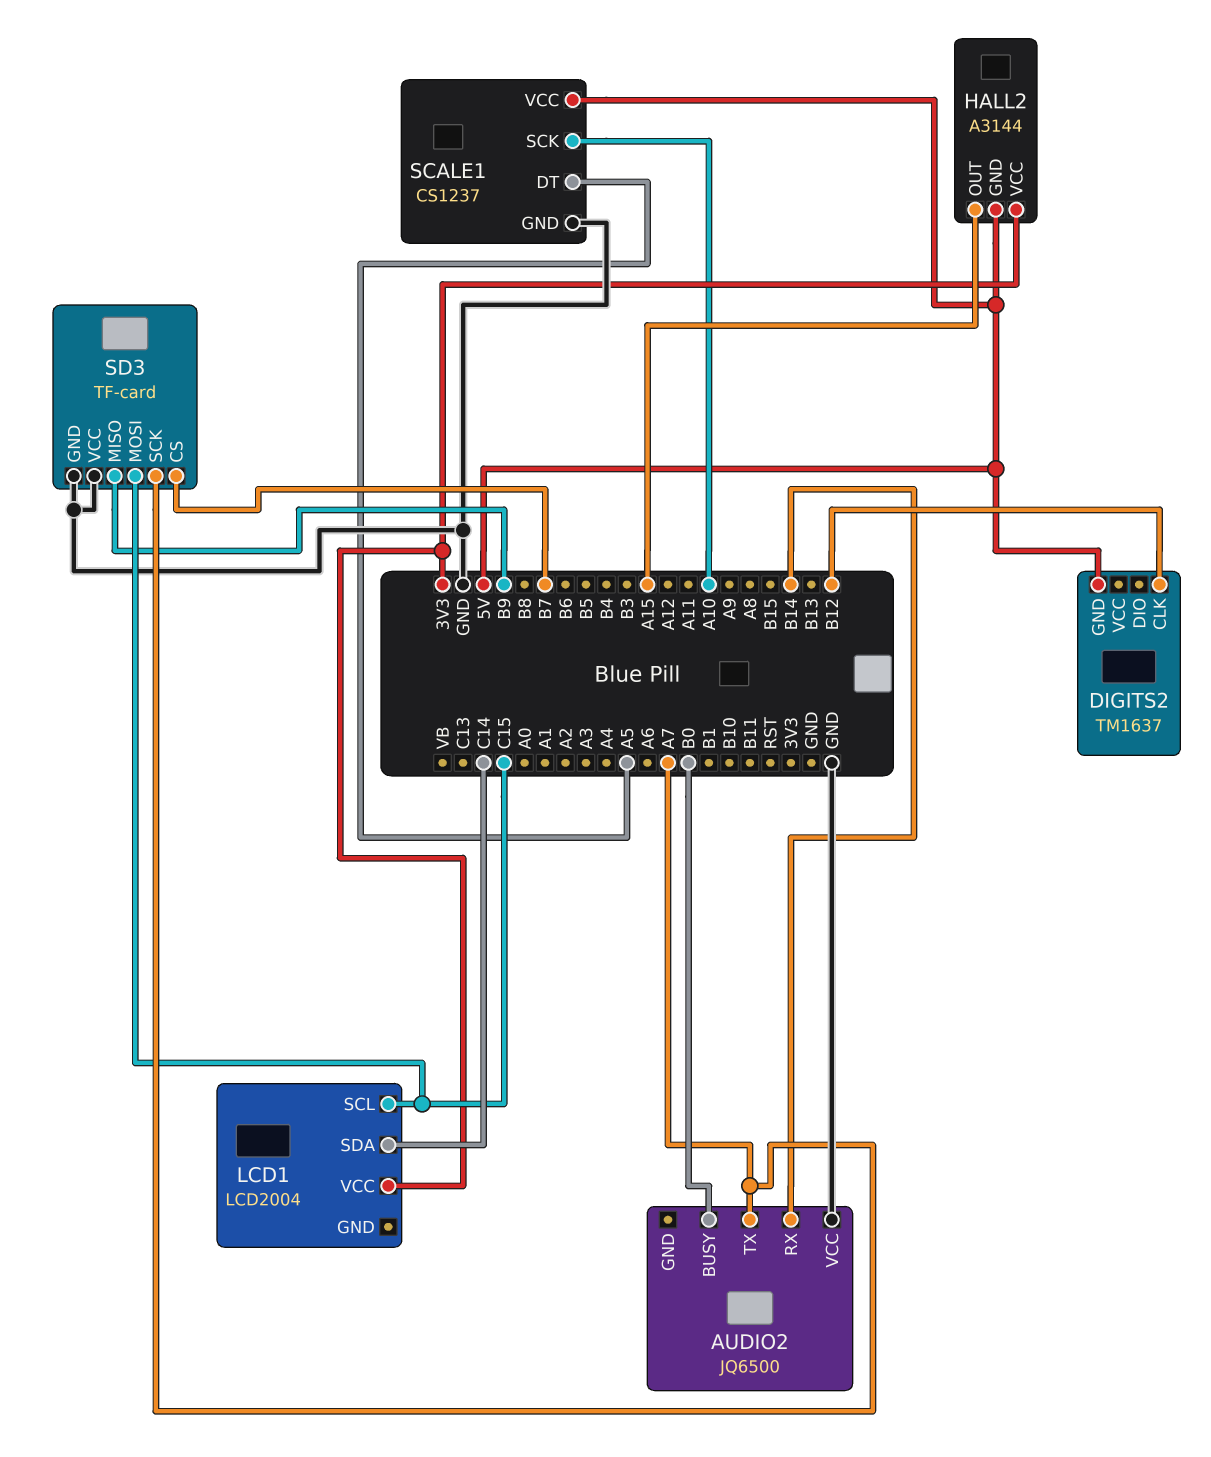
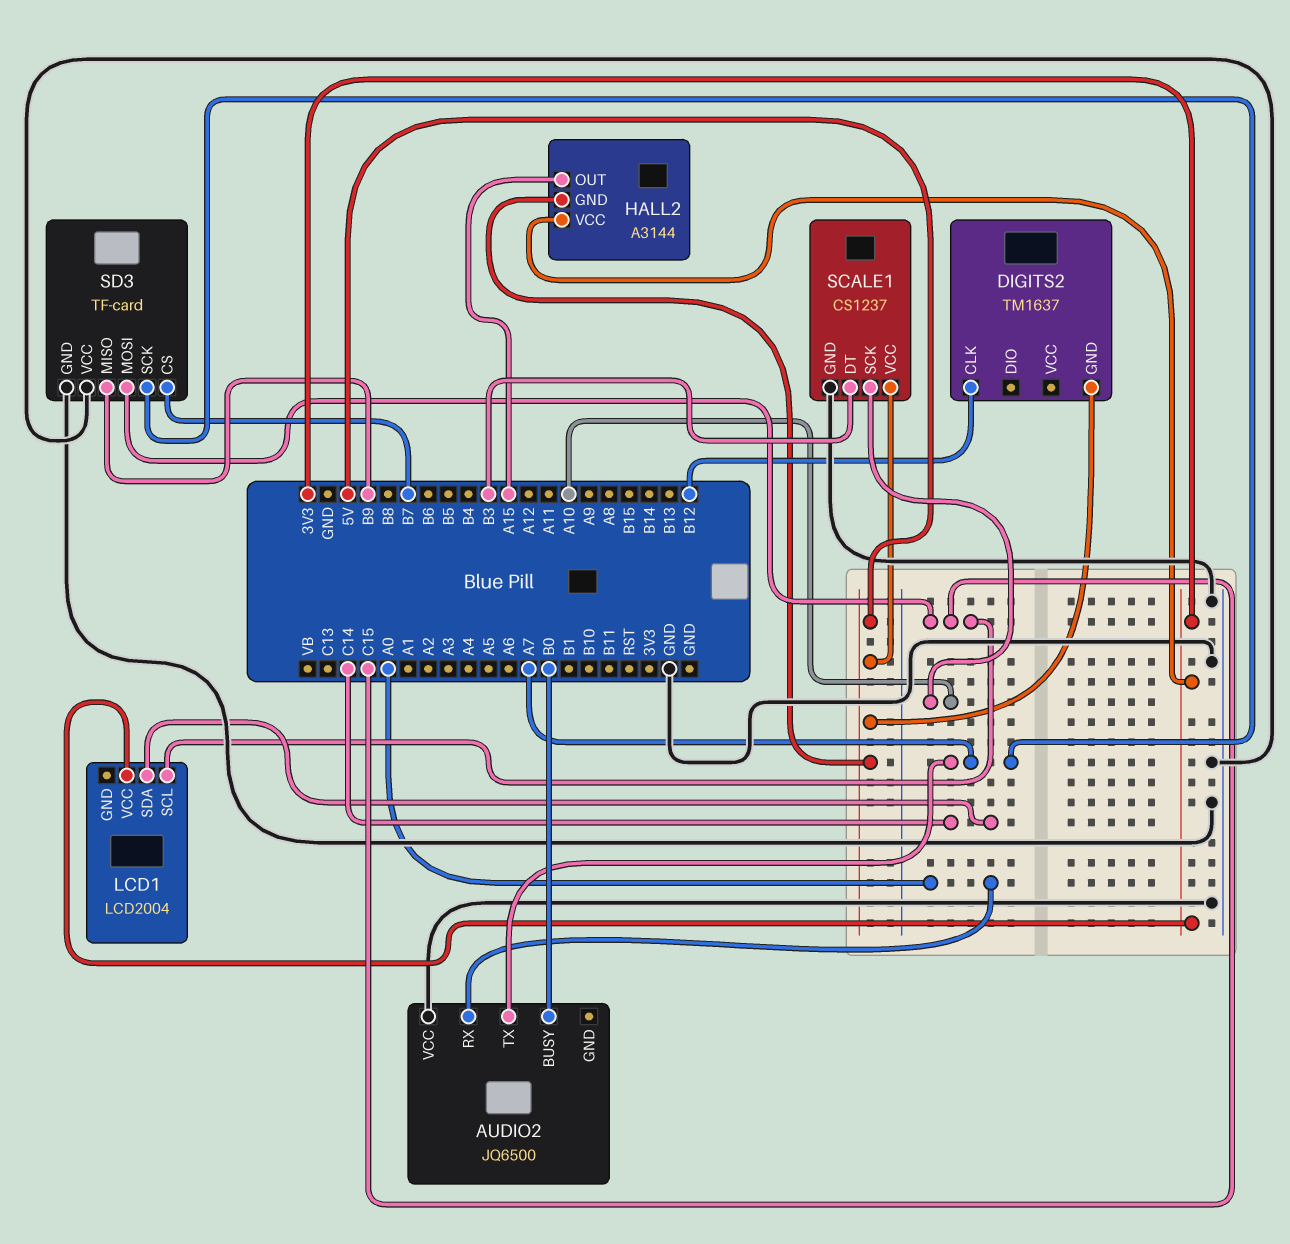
AUDIO2 pin RX: B14 -> A0
SCALE1 pin DT: A5 -> B3

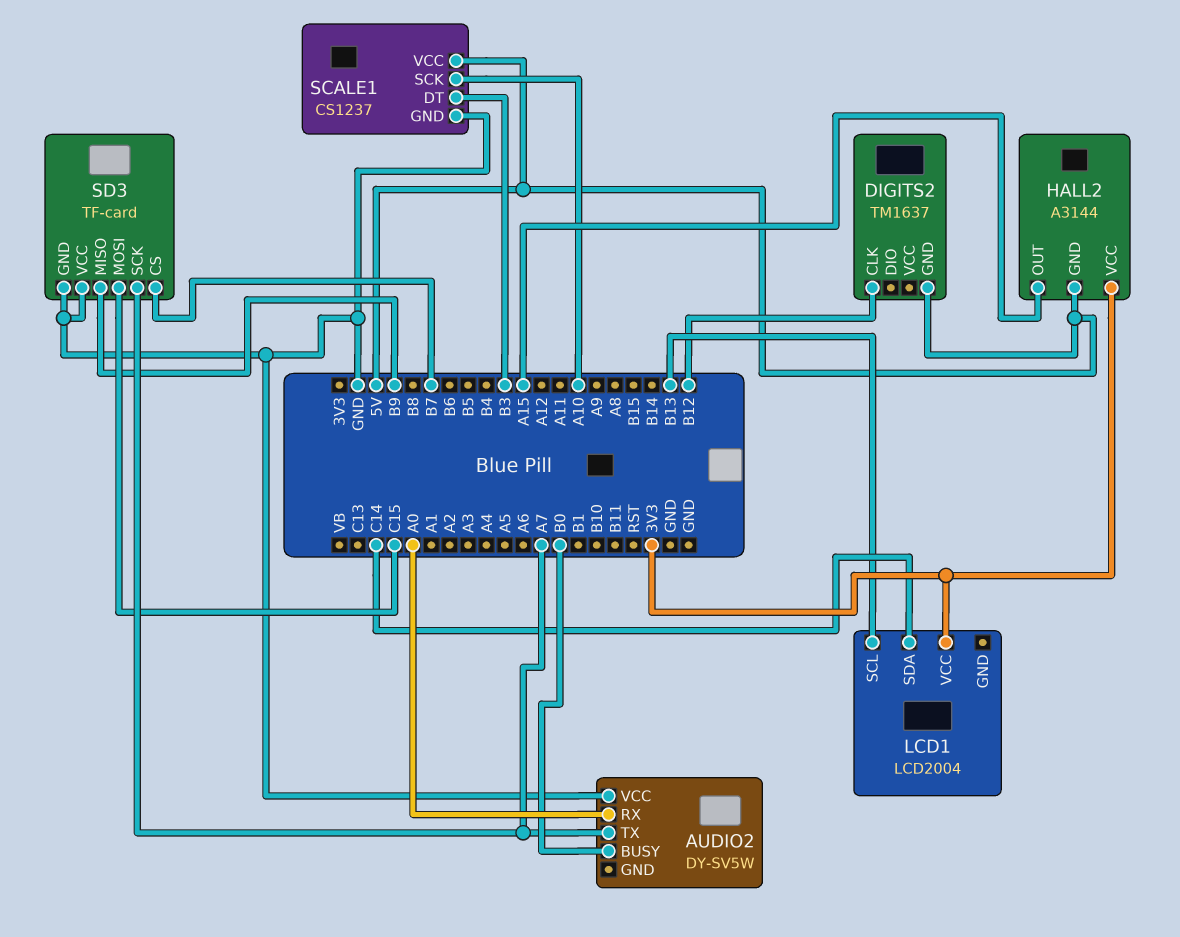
AUDIO2: JQ6500 -> DY-SV5W
LCD1 pin SCL: C15 -> B13

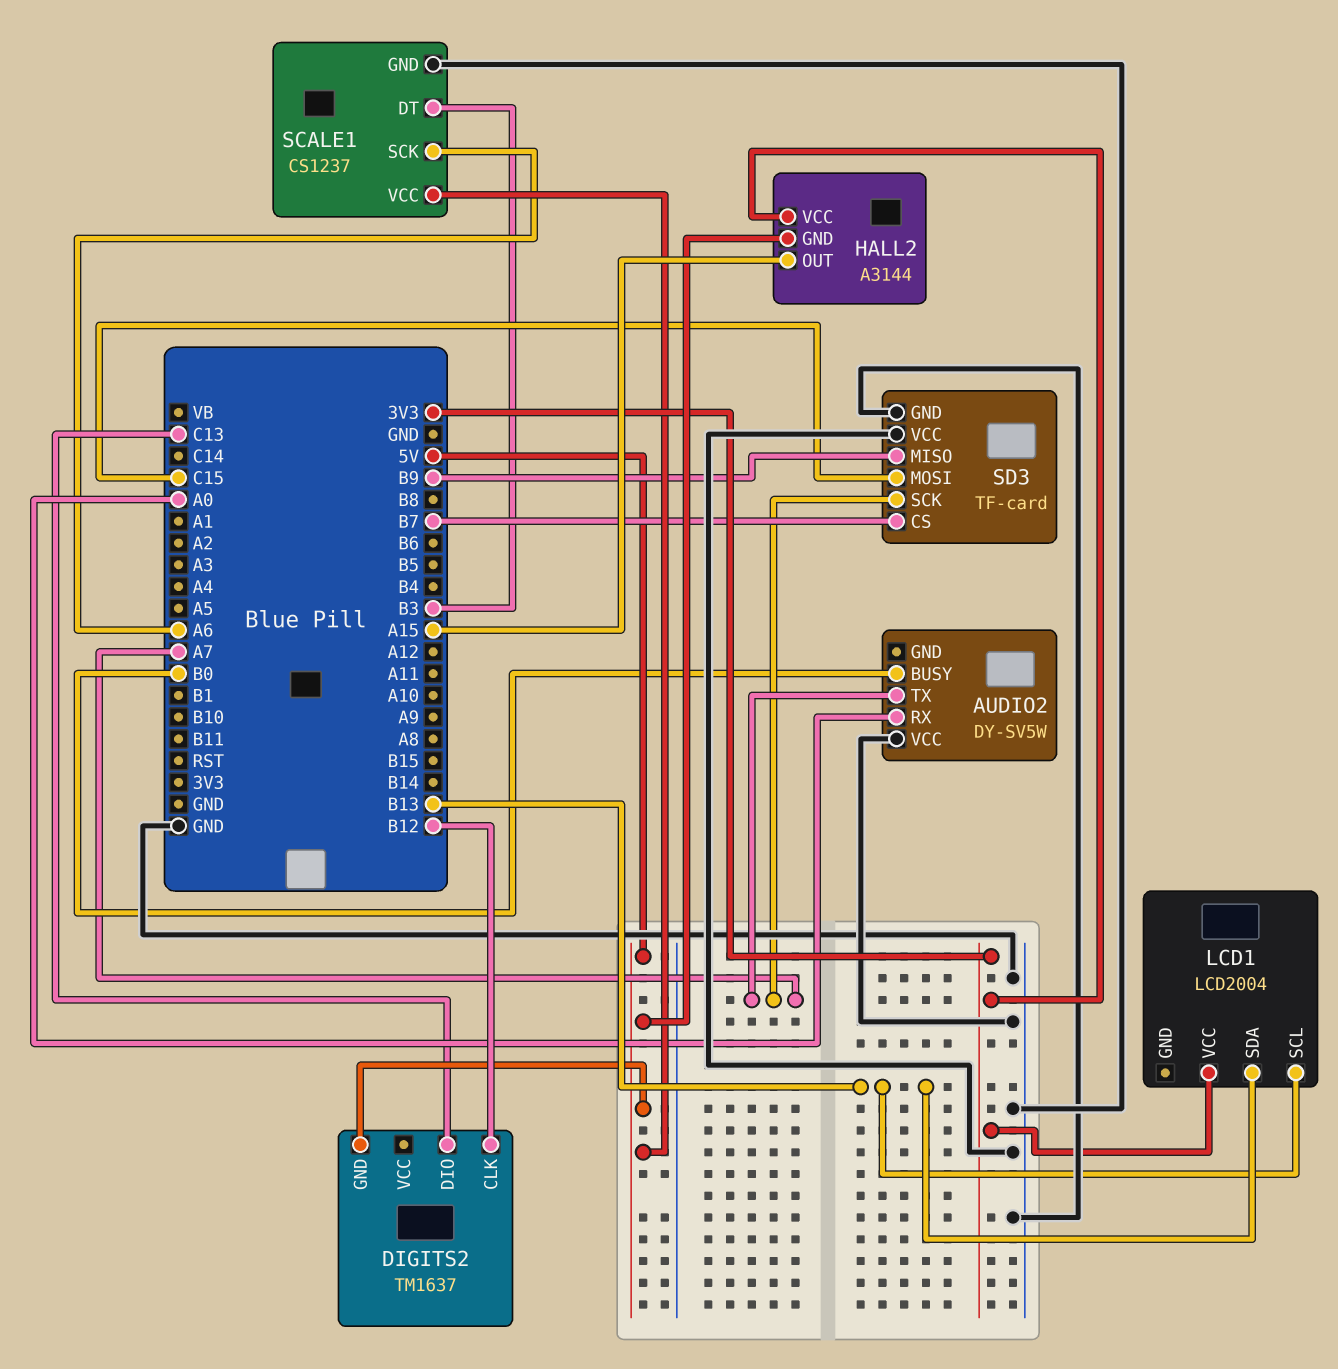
DIGITS2 pin DIO: none -> C13
LCD1 pin SDA: C14 -> B13
SCALE1 pin SCK: A10 -> A6

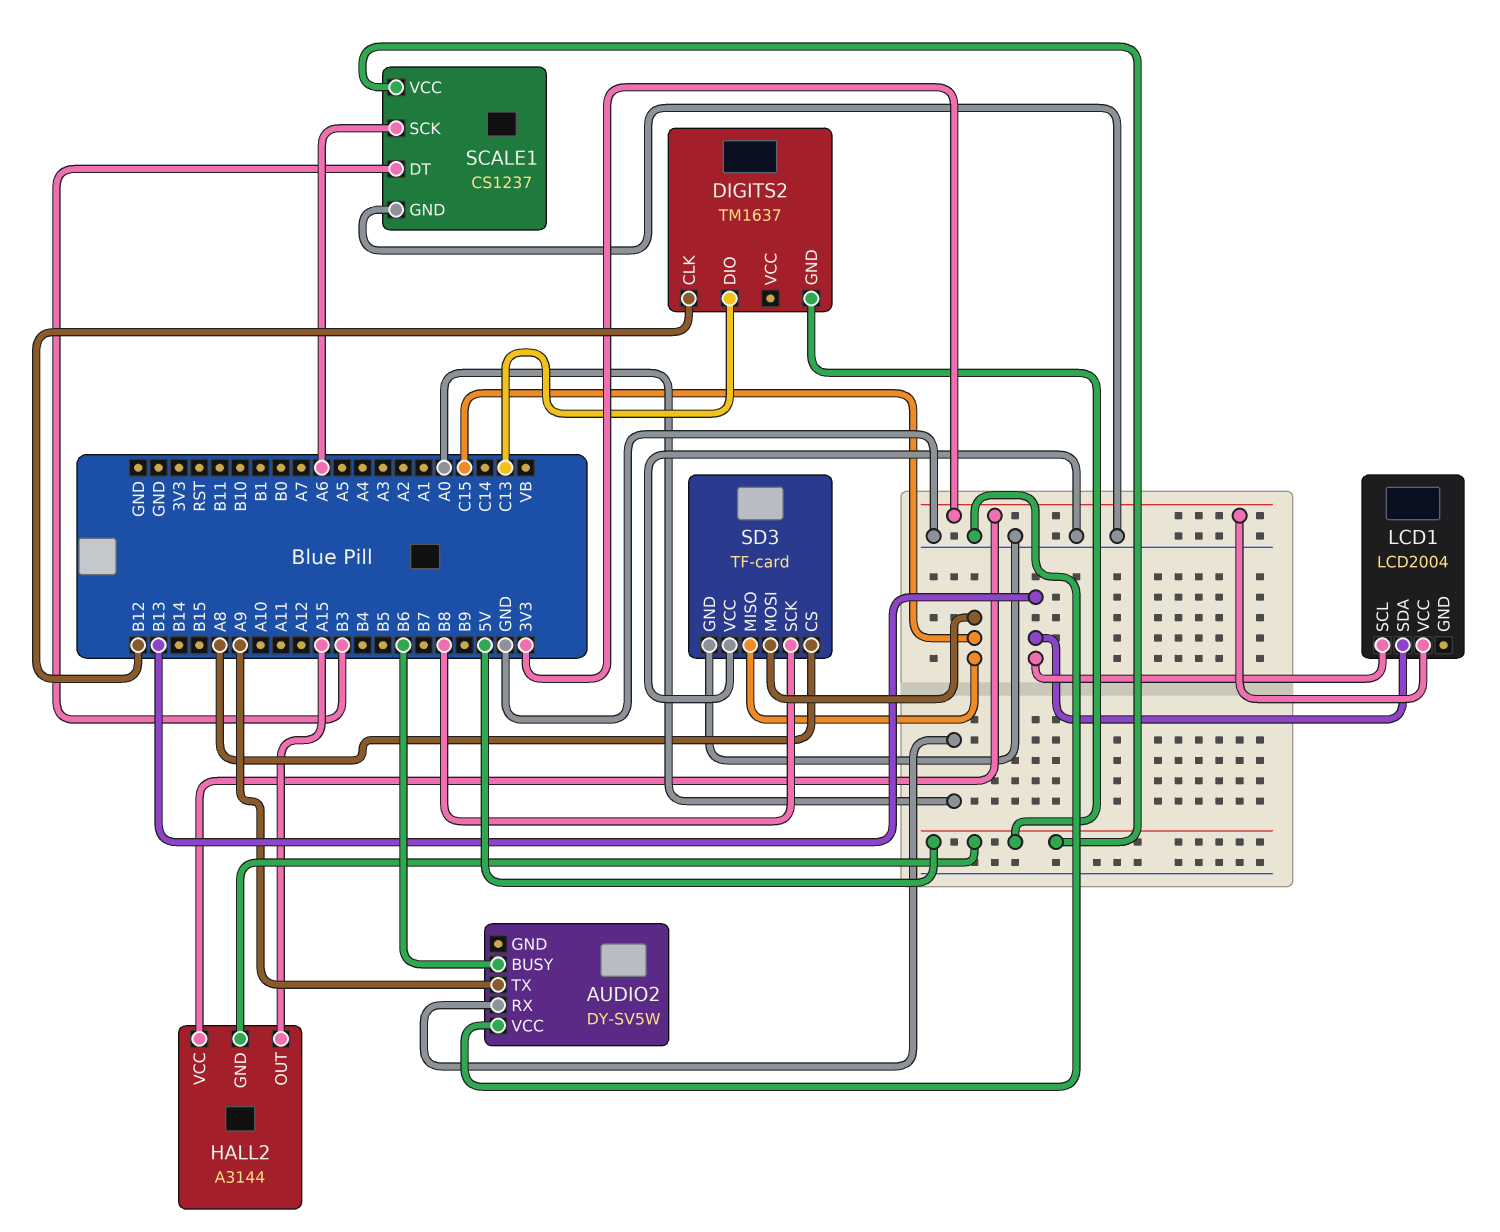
AUDIO2 pin BUSY: B0 -> B6
AUDIO2 pin TX: A7 -> A9
SD3 pin CS: B7 -> A8
SD3 pin MISO: B9 -> C15
SD3 pin SCK: A7 -> B8

